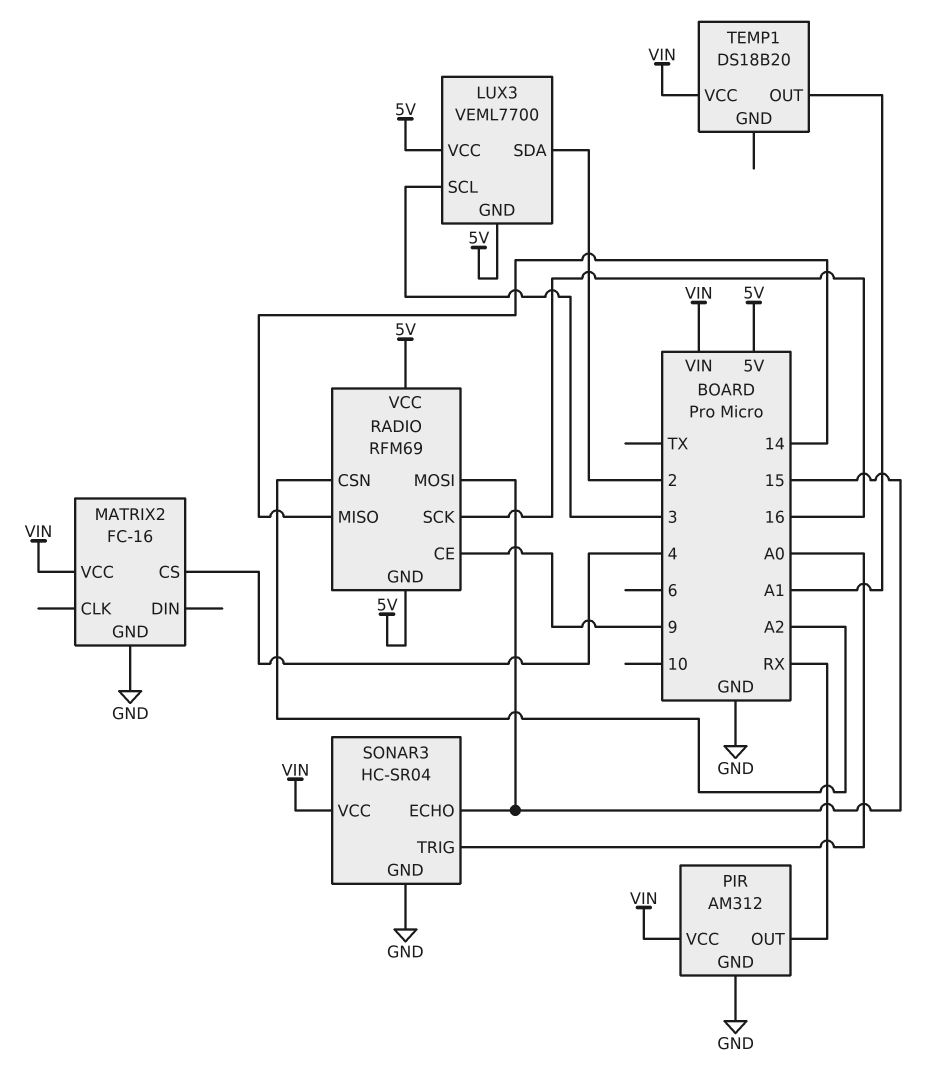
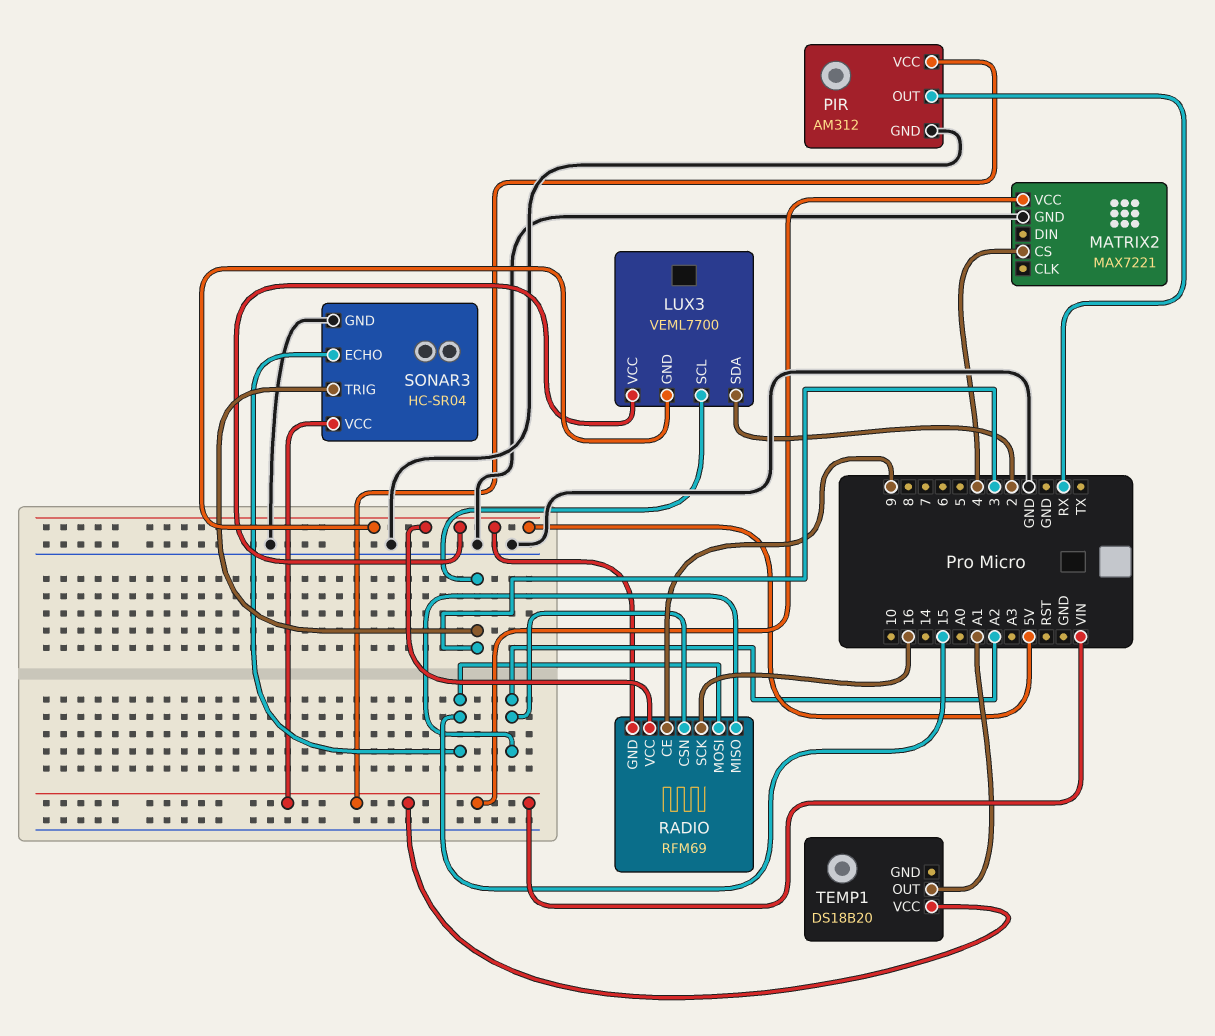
MATRIX2: FC-16 -> MAX7221
RADIO pin MISO: 14 -> A2
SONAR3 pin TRIG: A0 -> 3

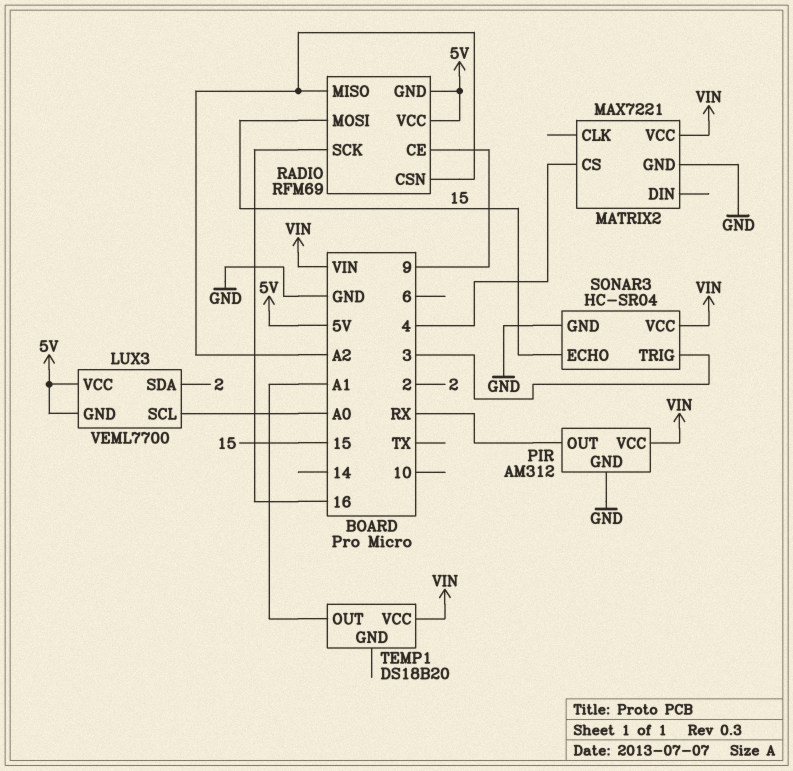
LUX3 pin SCL: 3 -> A0

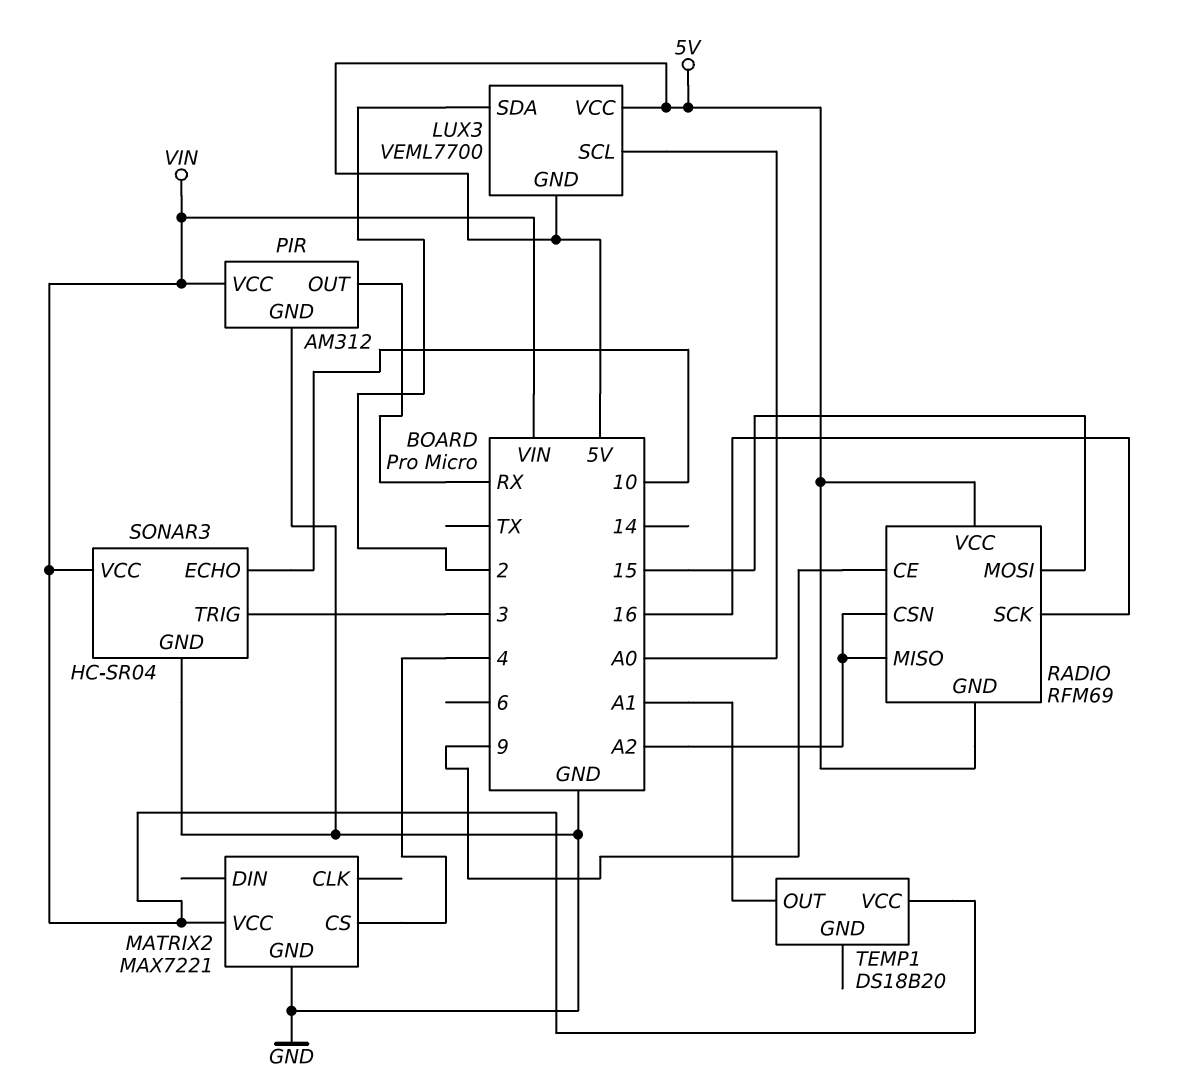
SONAR3 pin ECHO: 15 -> 10

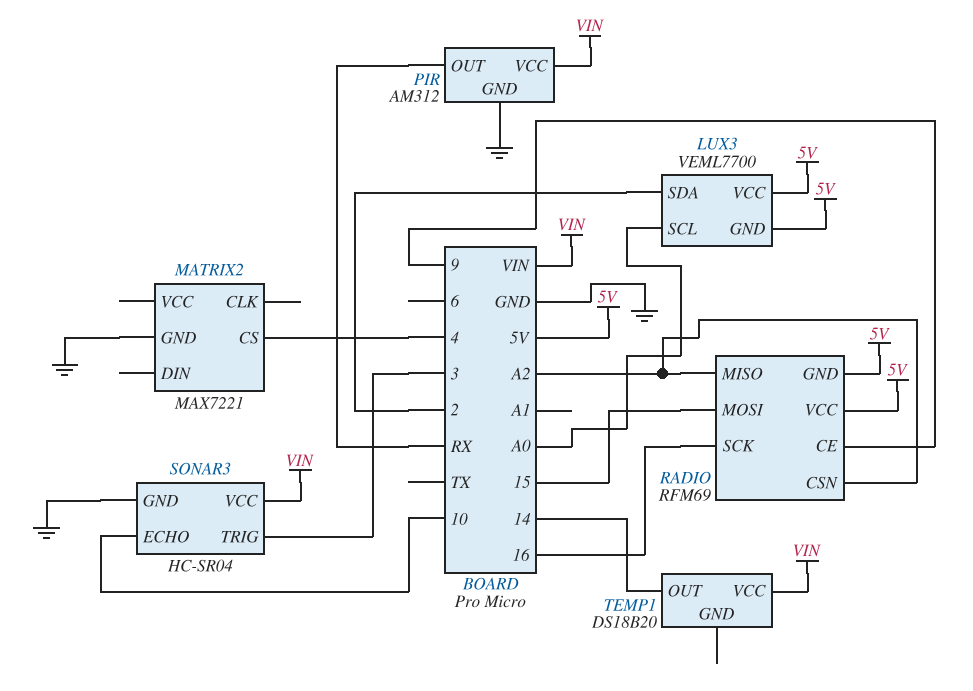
MATRIX2 pin VCC: VIN -> none
TEMP1 pin OUT: A1 -> 14

